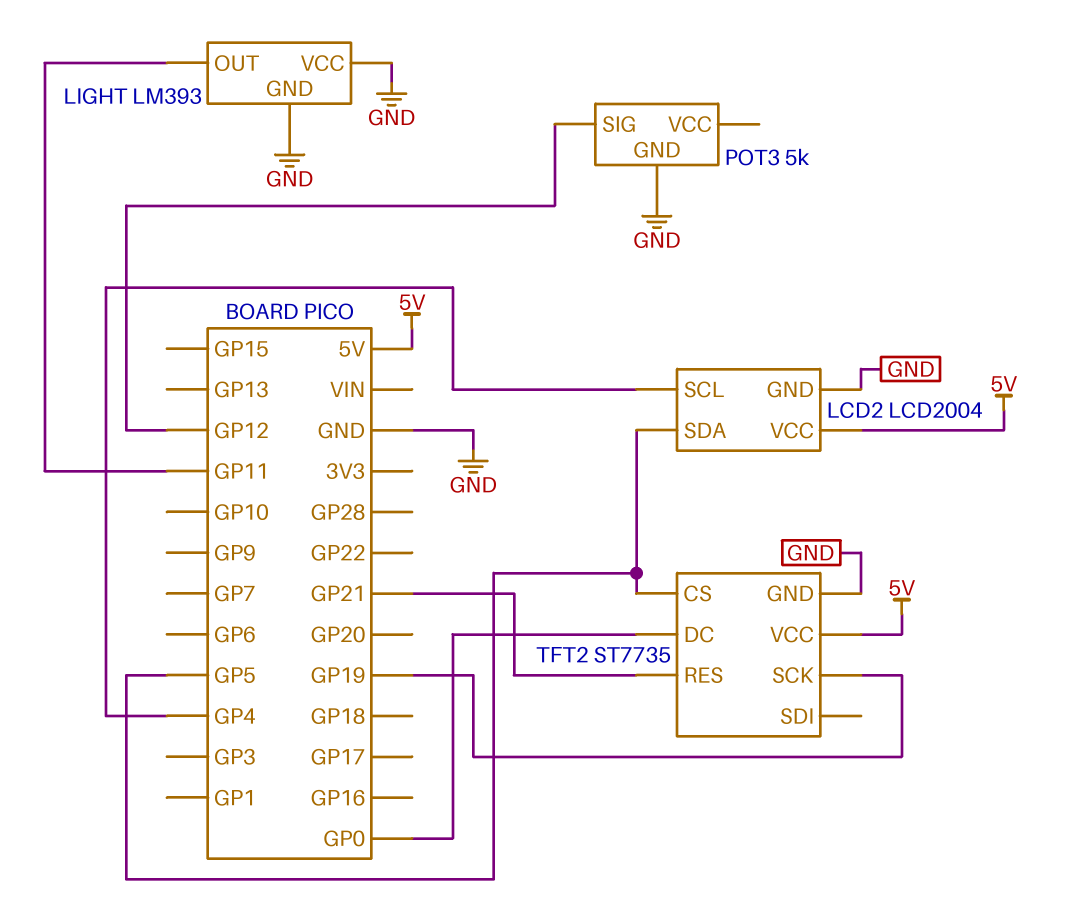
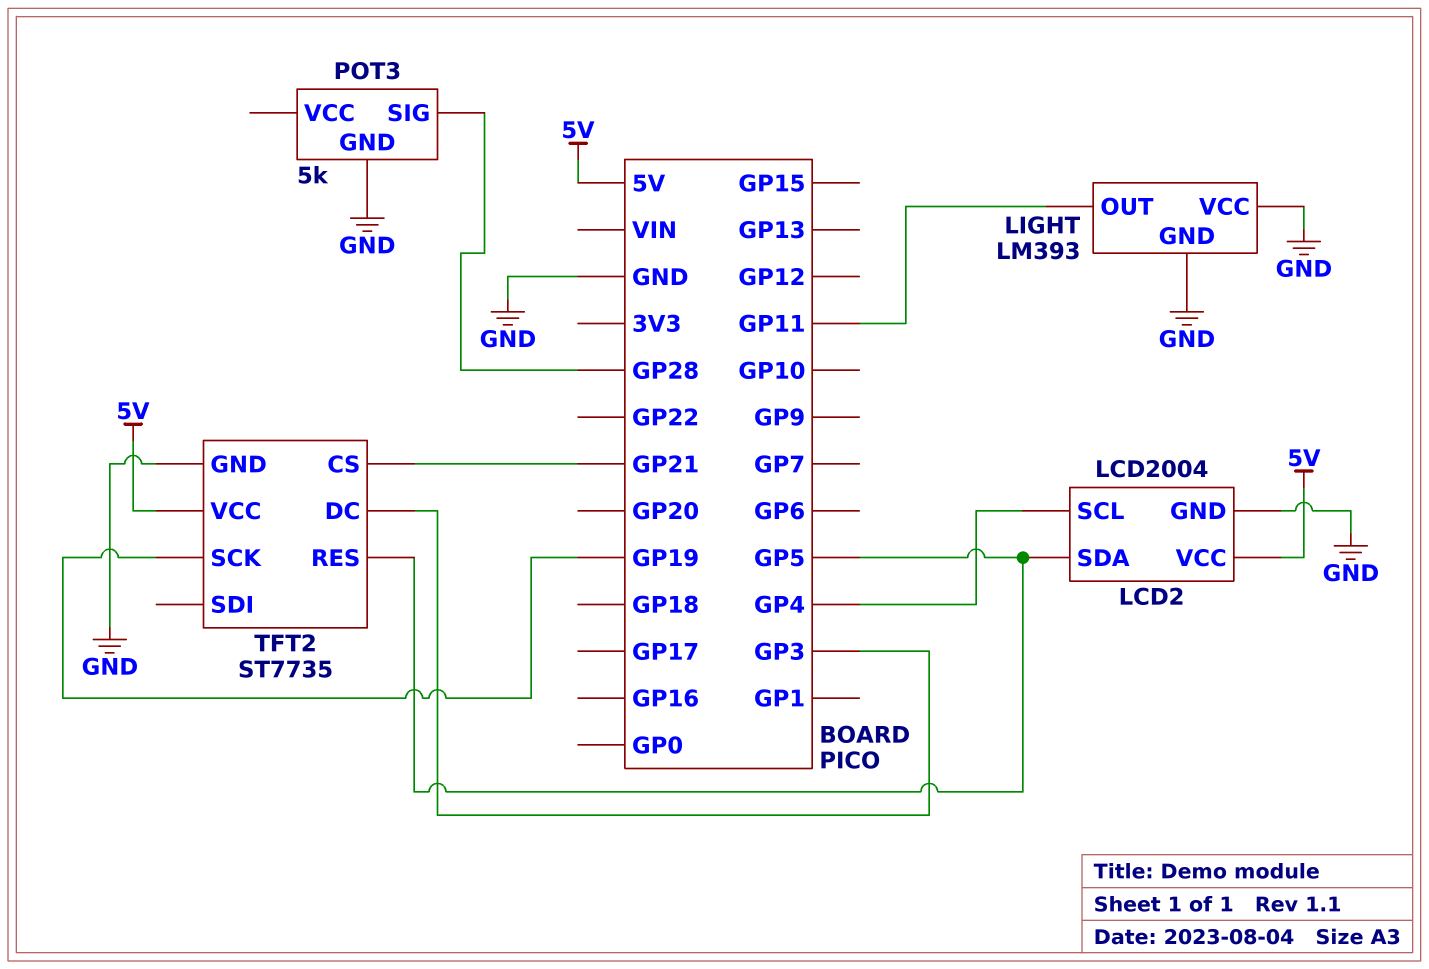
POT3 pin SIG: GP12 -> GP28
TFT2 pin CS: GP5 -> GP21
TFT2 pin DC: GP0 -> GP3
TFT2 pin RES: GP21 -> GP5

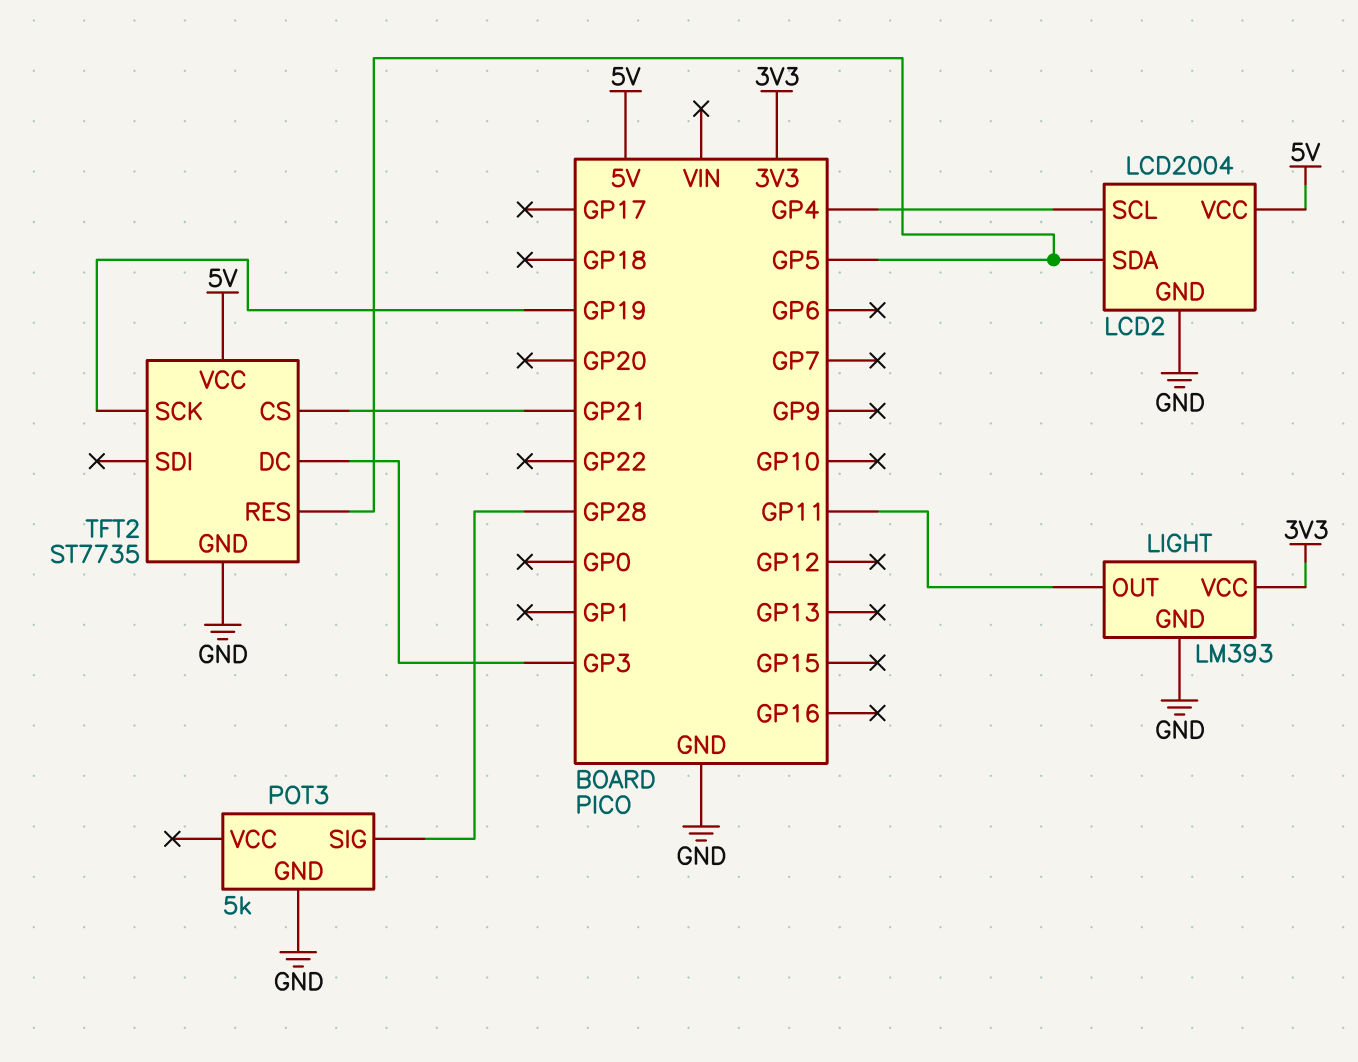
LIGHT pin VCC: GND -> 3V3

